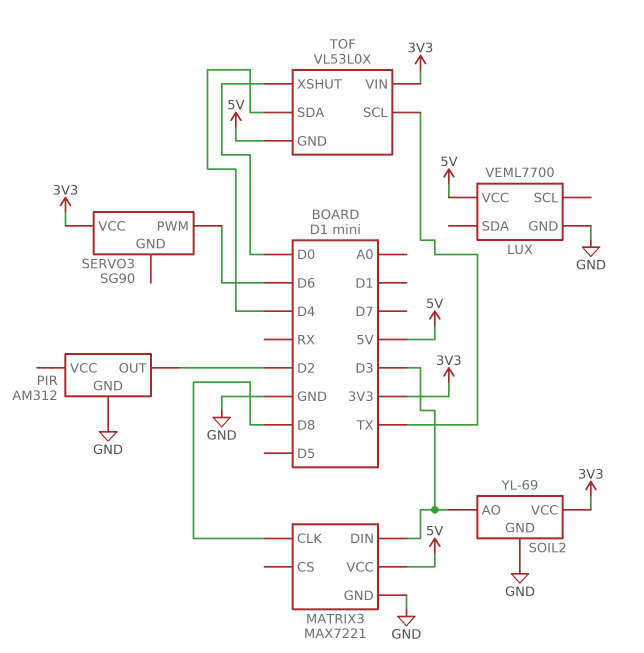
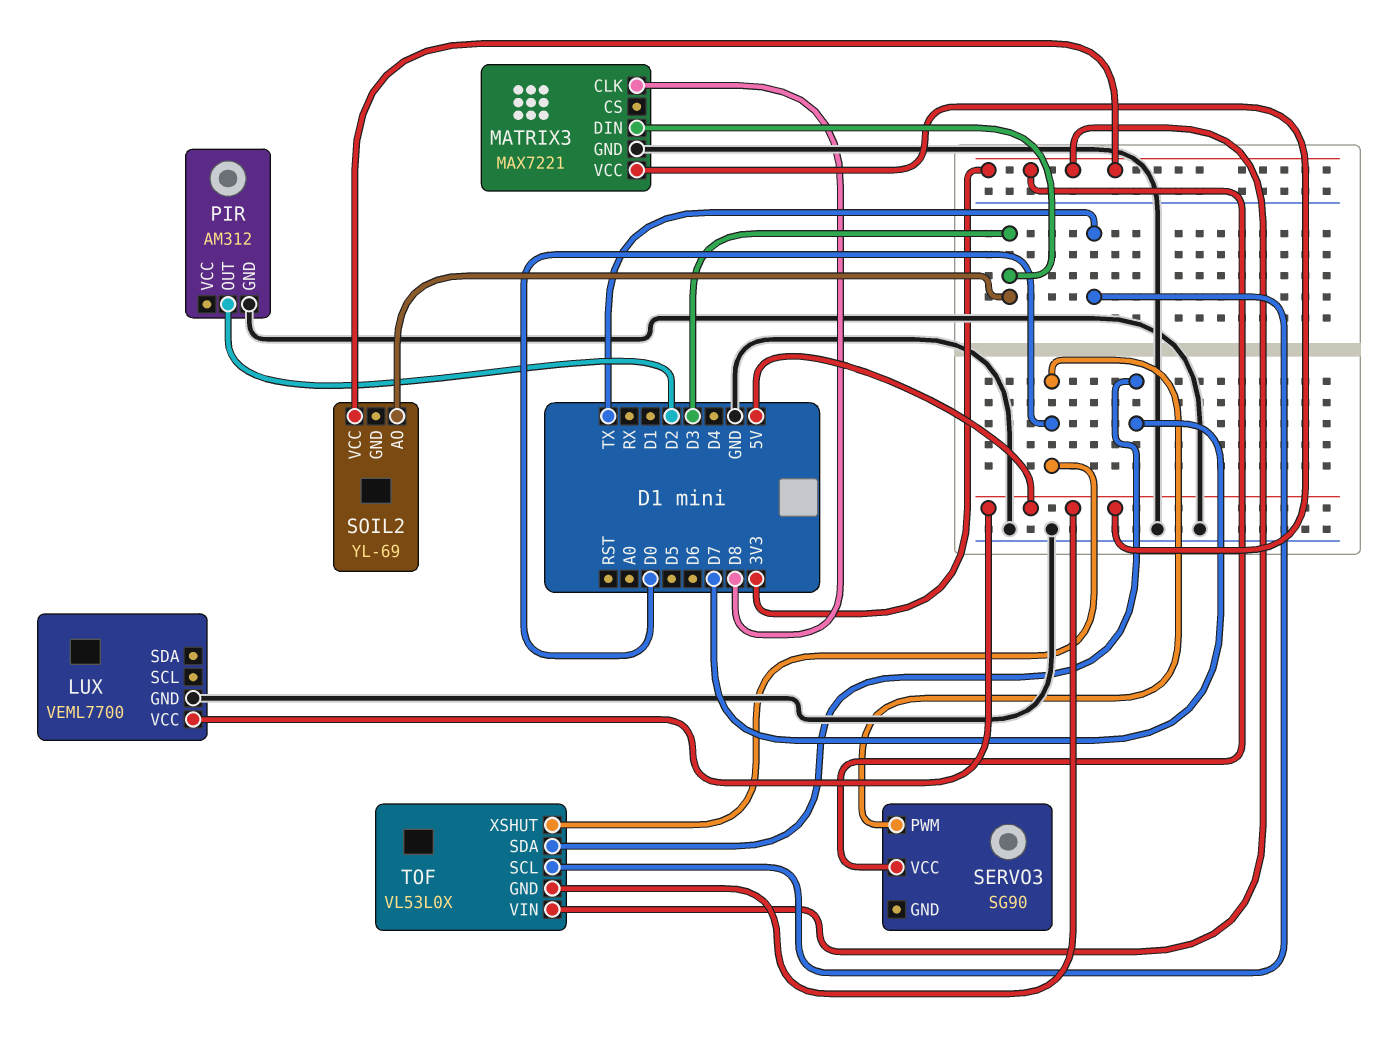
SERVO3 pin PWM: D6 -> D0
SOIL2 pin GND: GND -> none
TOF pin SDA: D4 -> D7

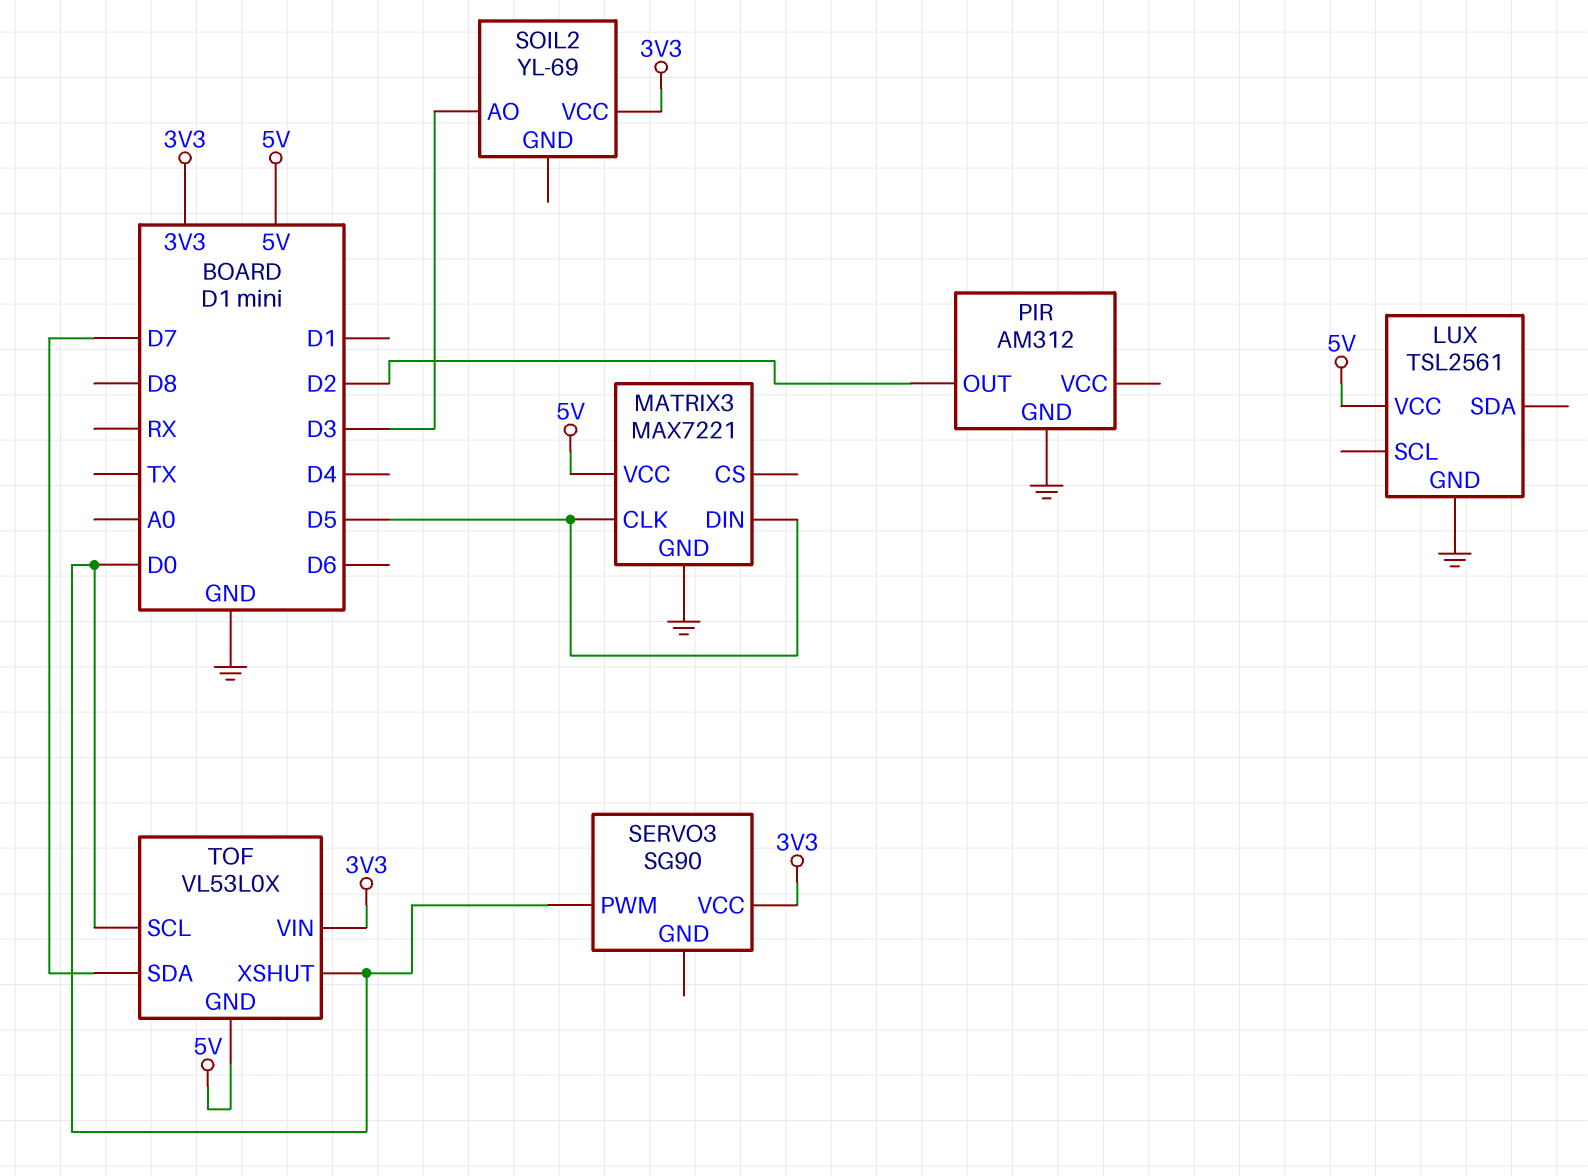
LUX: VEML7700 -> TSL2561
MATRIX3 pin CLK: D8 -> D5
MATRIX3 pin DIN: D3 -> D5
TOF pin SCL: TX -> D0

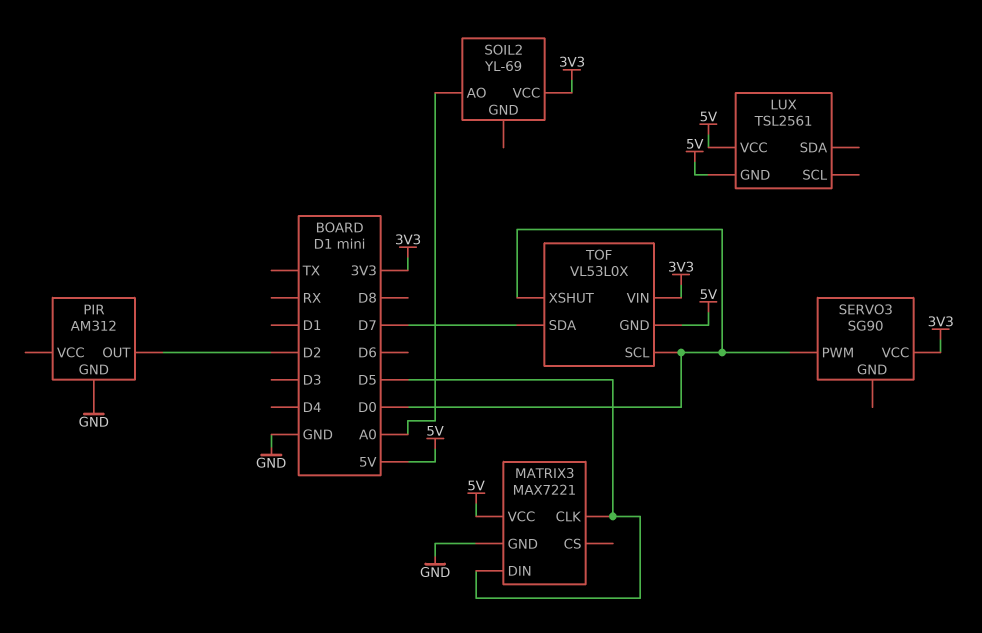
LUX pin GND: GND -> 5V
SOIL2 pin AO: D3 -> A0

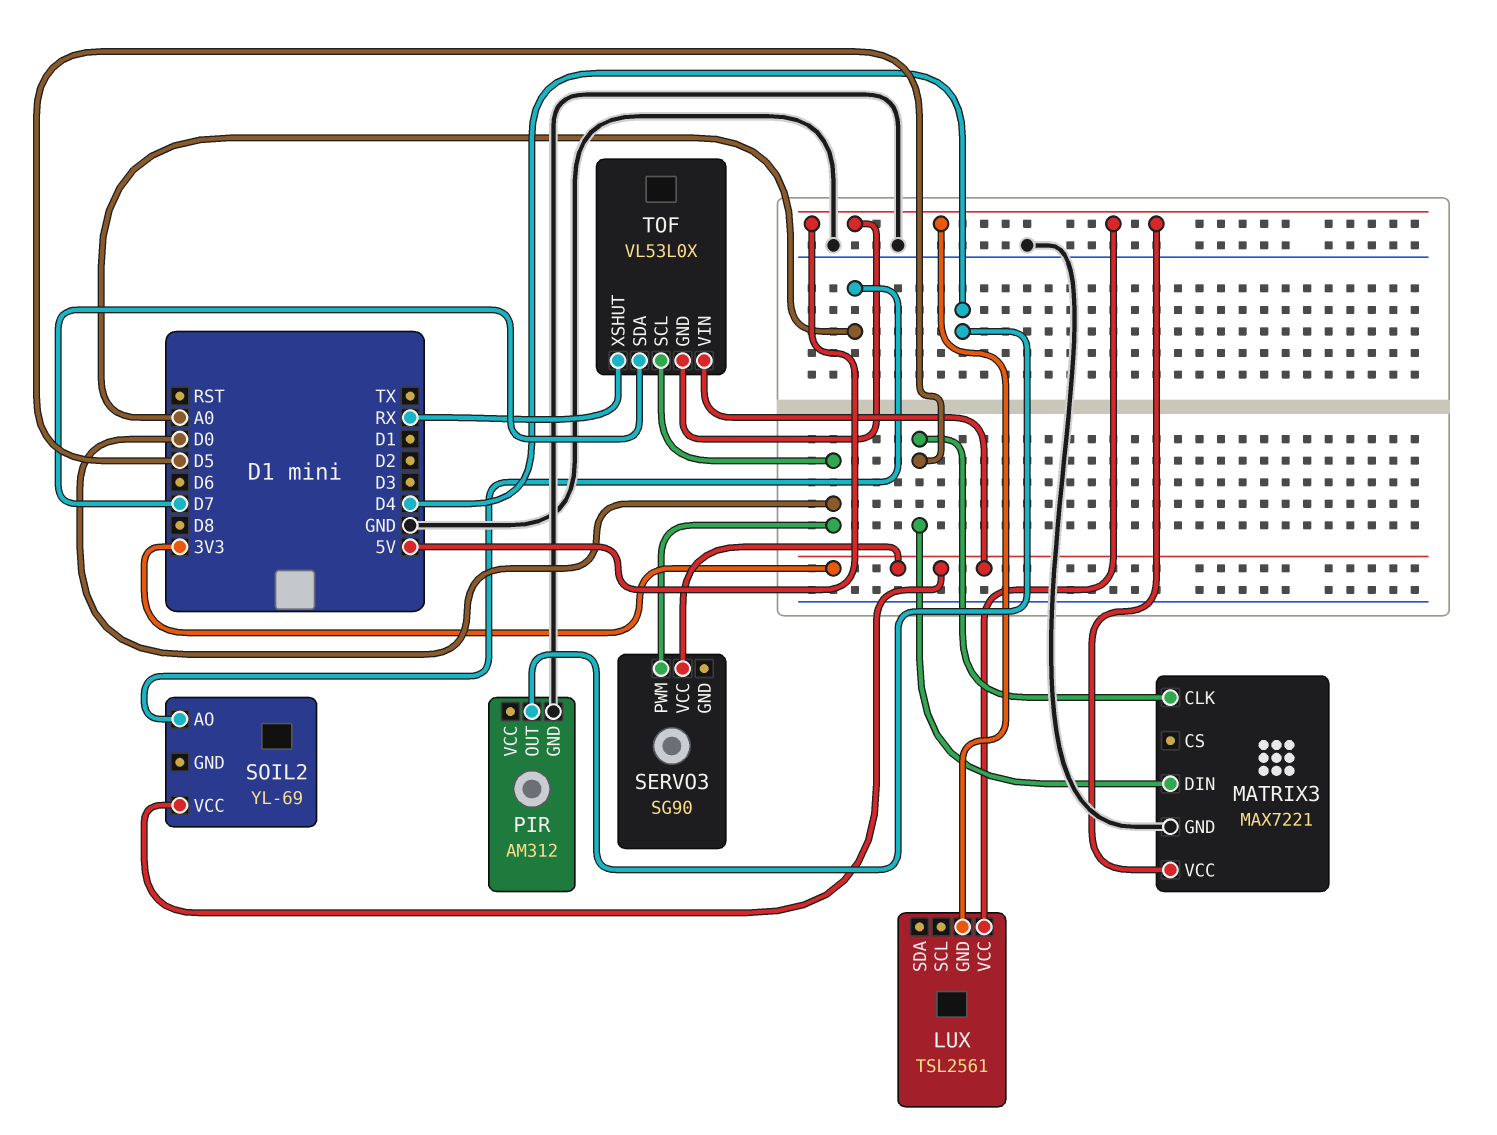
PIR pin OUT: D2 -> D4
TOF pin XSHUT: D0 -> RX

